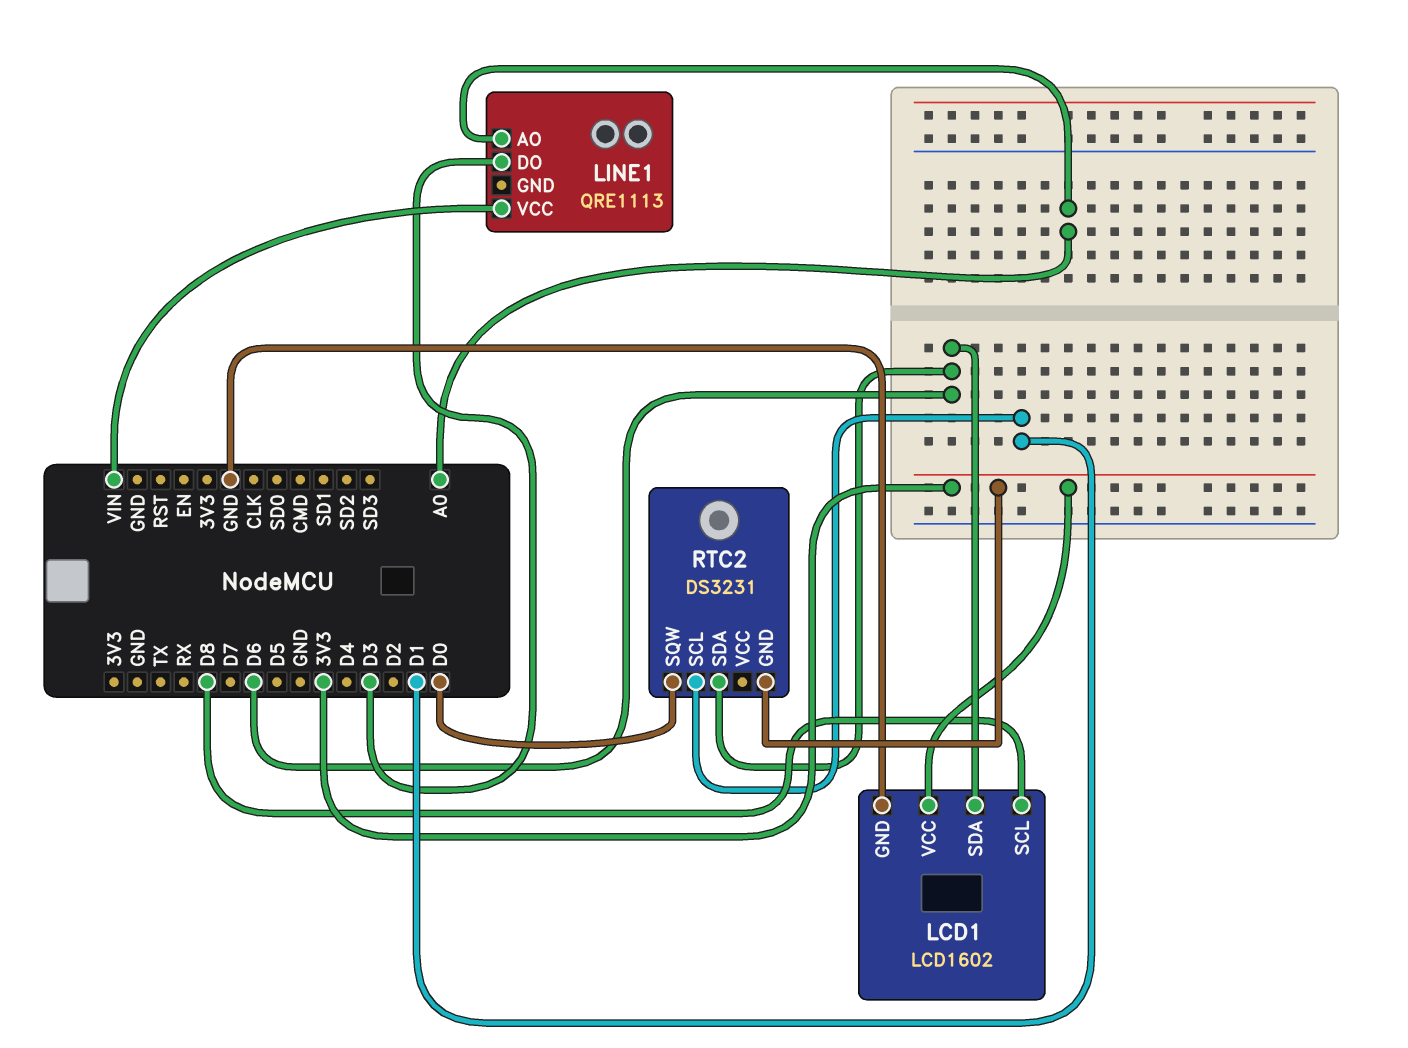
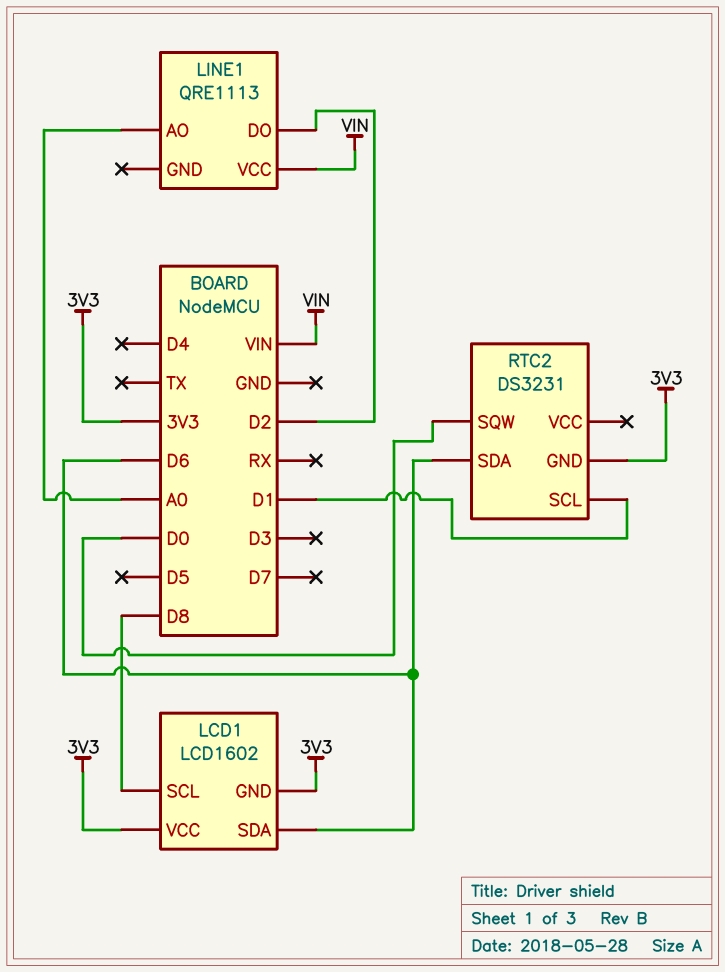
LCD1 pin GND: GND -> 3V3
LINE1 pin DO: D3 -> D2

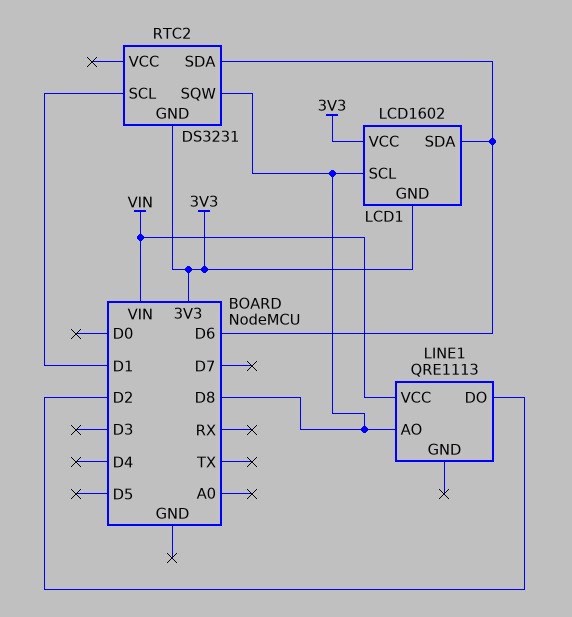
LINE1 pin AO: A0 -> D8
RTC2 pin SQW: D0 -> D8

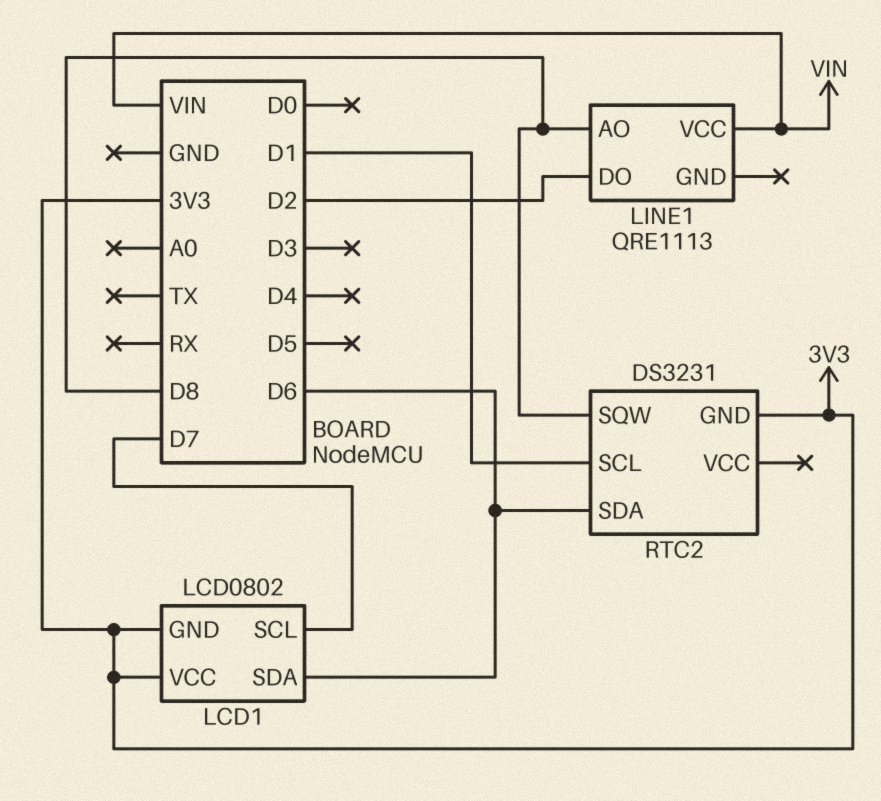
LCD1: LCD1602 -> LCD0802
LCD1 pin SCL: D8 -> D7

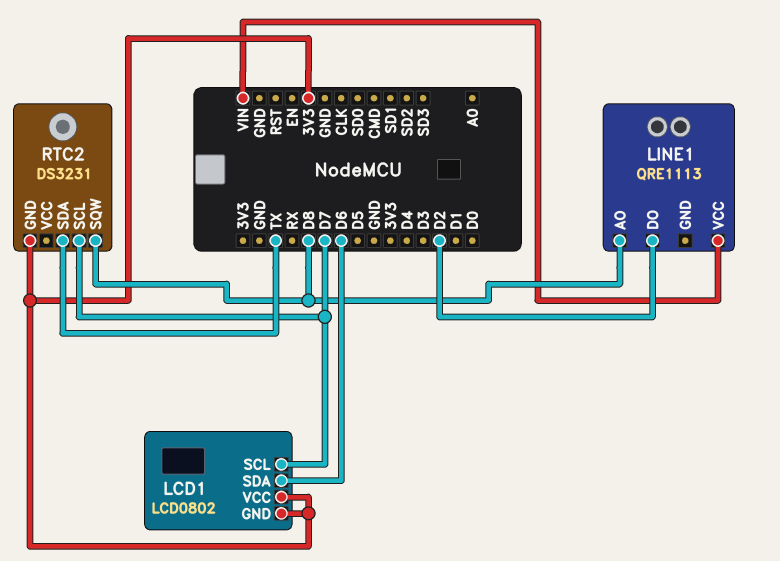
RTC2 pin SCL: D1 -> D7
RTC2 pin SDA: D6 -> TX

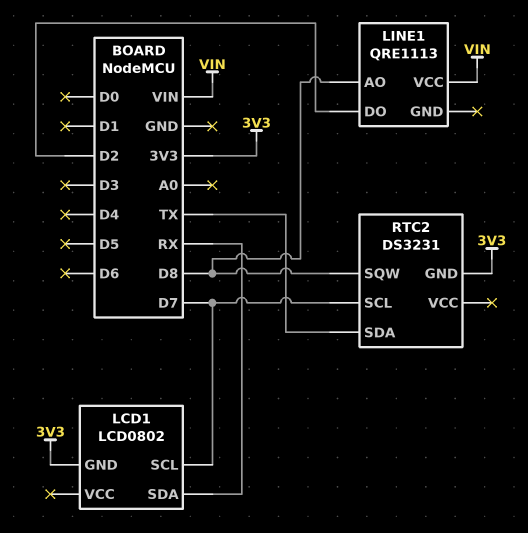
LCD1 pin SDA: D6 -> RX
LCD1 pin VCC: 3V3 -> none

